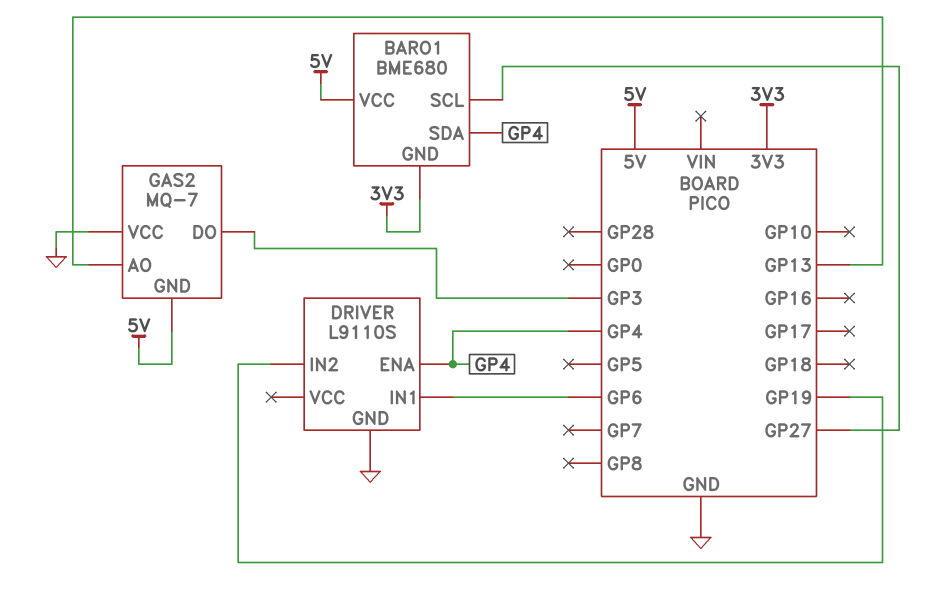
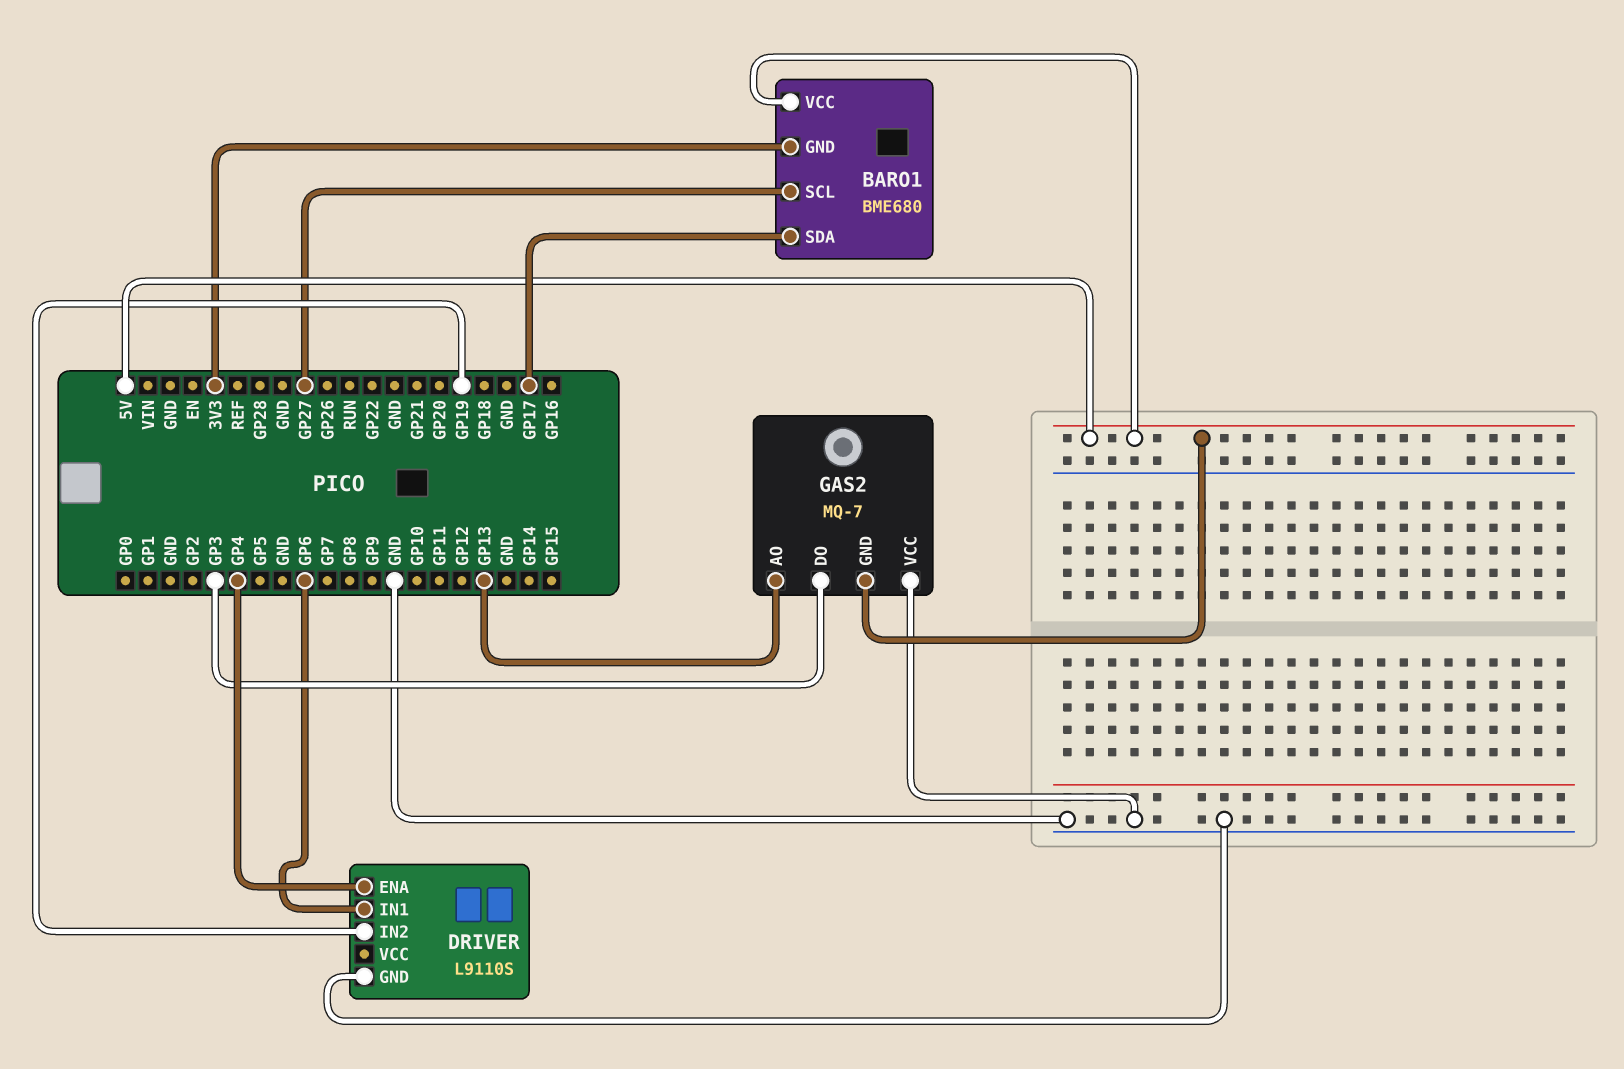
BARO1 pin SDA: GP4 -> GP17

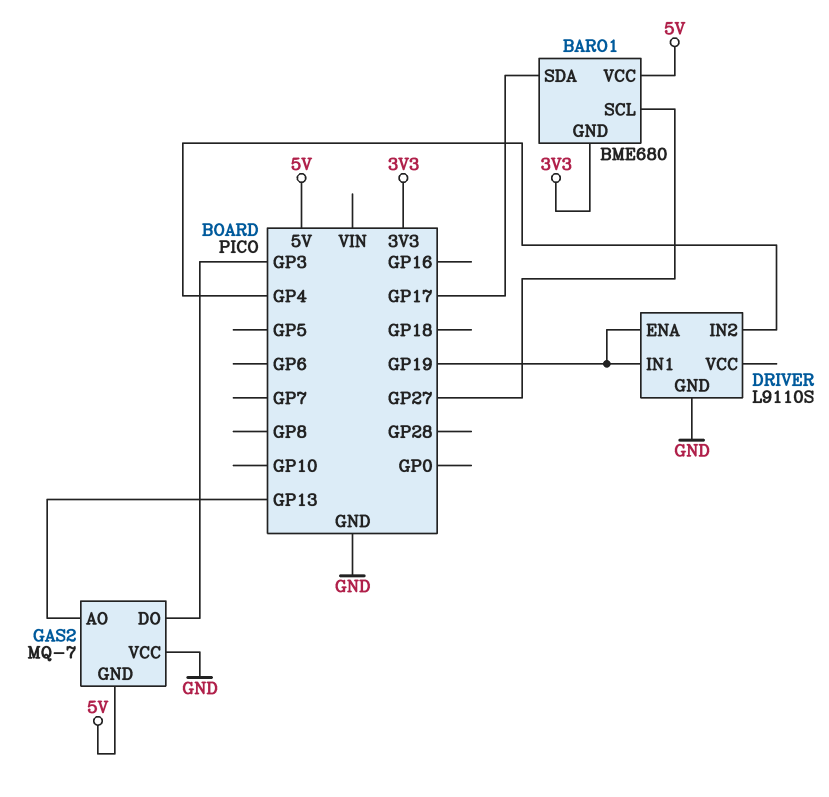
DRIVER pin ENA: GP4 -> GP19
DRIVER pin IN1: GP6 -> GP19
DRIVER pin IN2: GP19 -> GP4

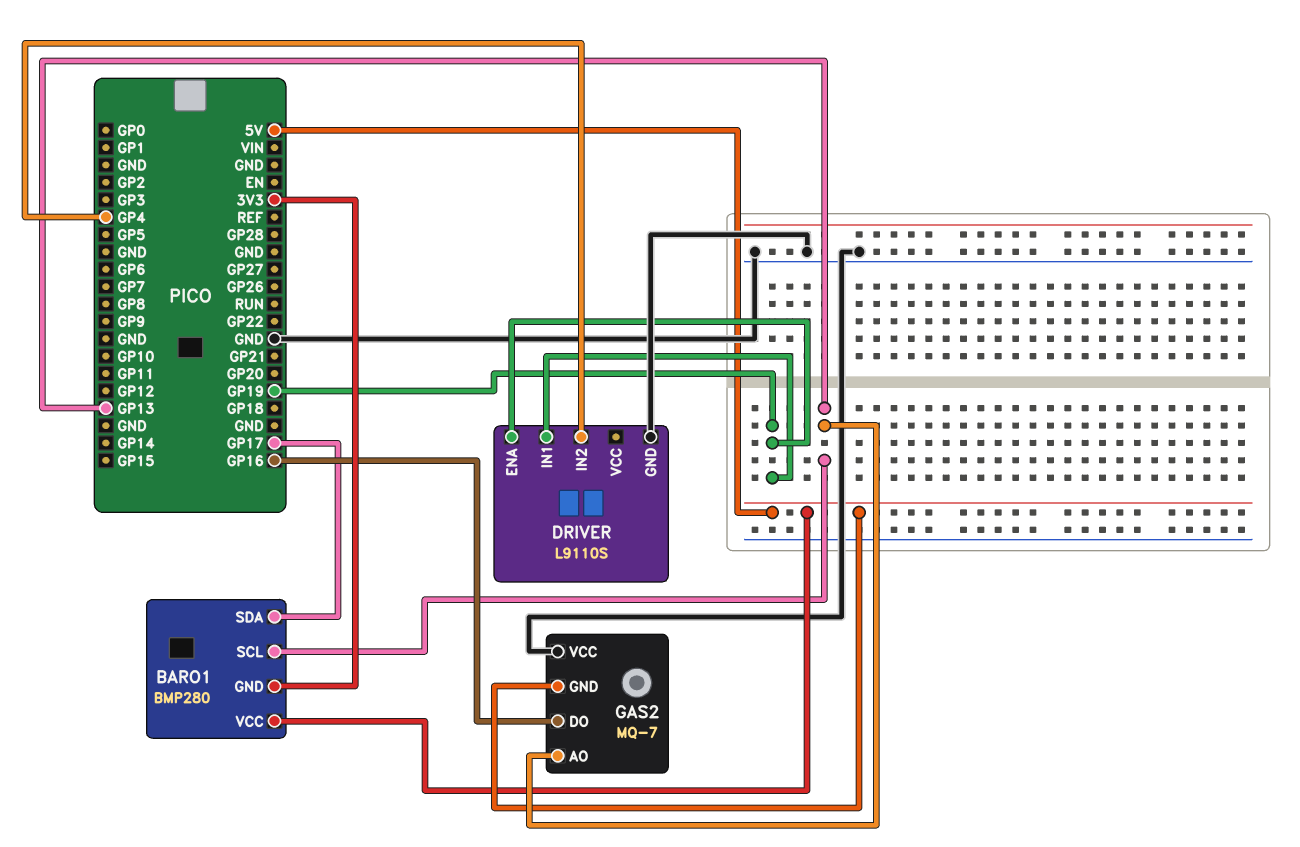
BARO1: BME680 -> BMP280
BARO1 pin SCL: GP27 -> GP13
GAS2 pin DO: GP3 -> GP16

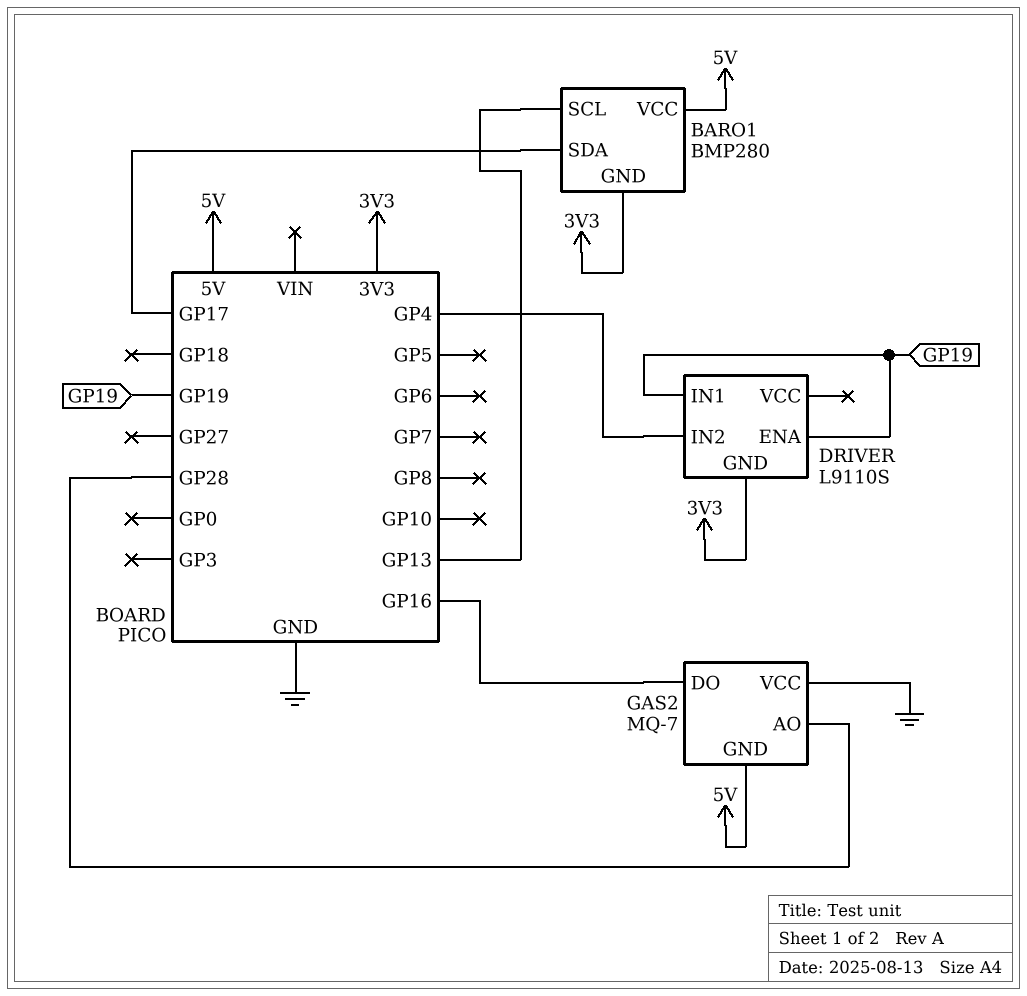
DRIVER pin GND: GND -> 3V3
GAS2 pin AO: GP13 -> GP28

